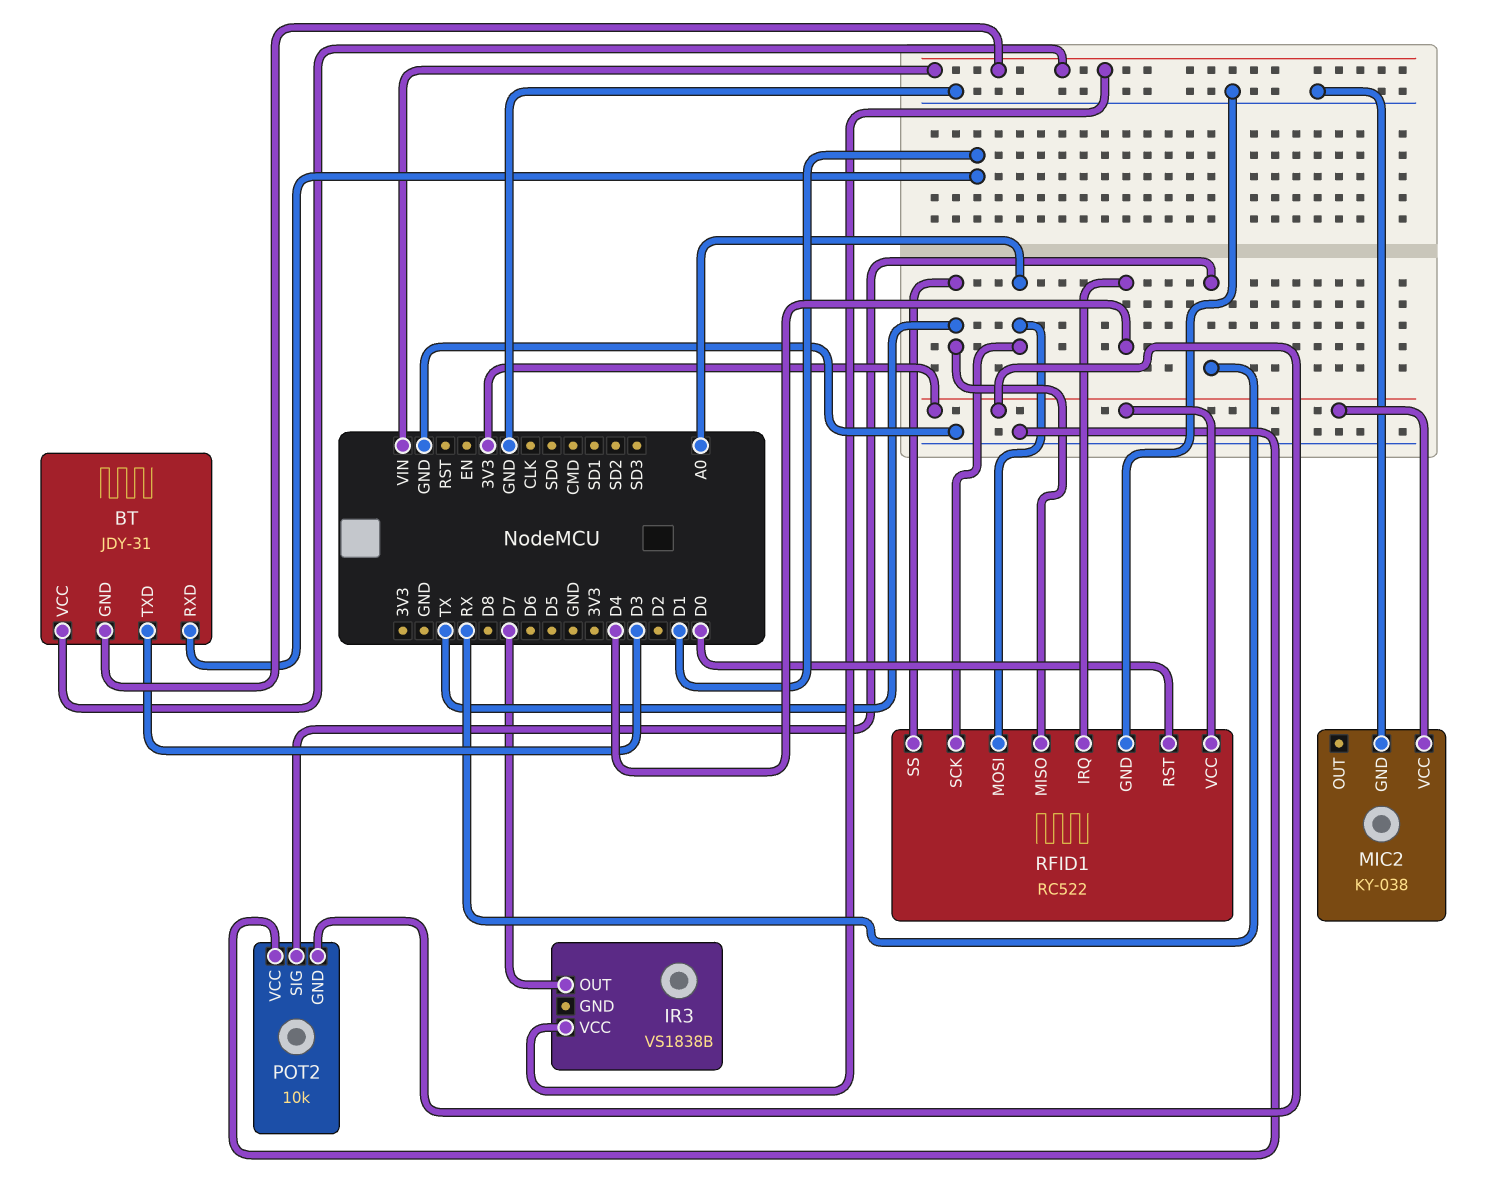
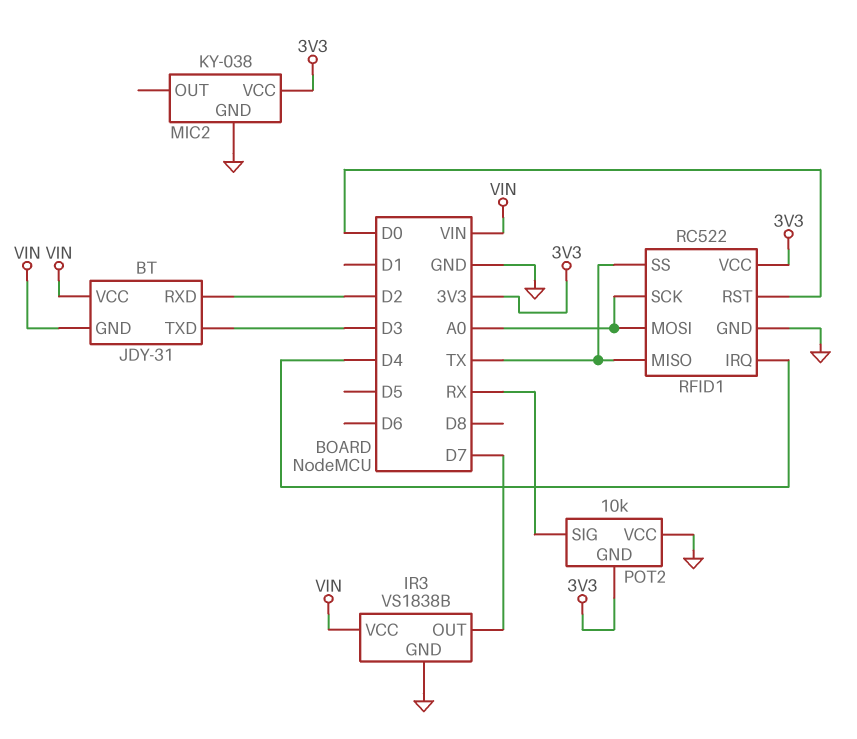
BT pin RXD: D1 -> D2
IR3 pin GND: none -> GND

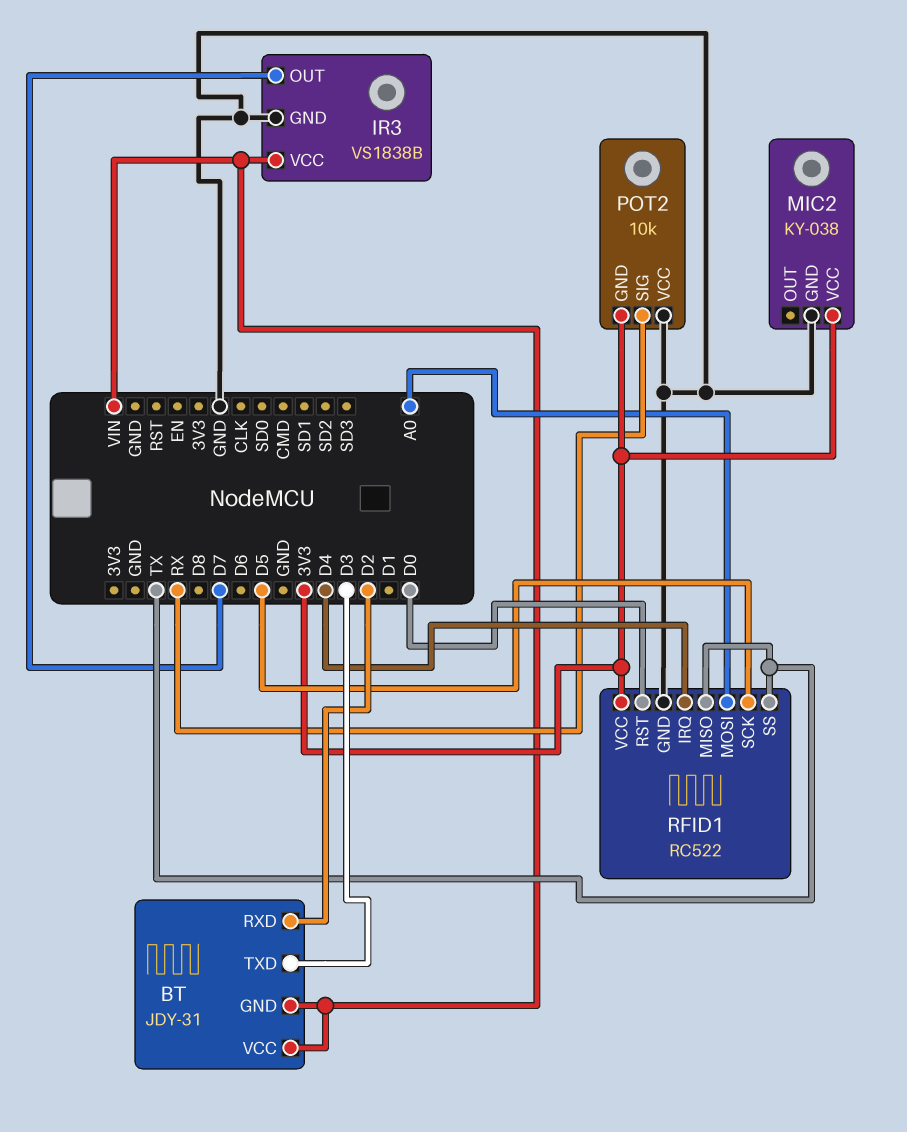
RFID1 pin SCK: A0 -> D5

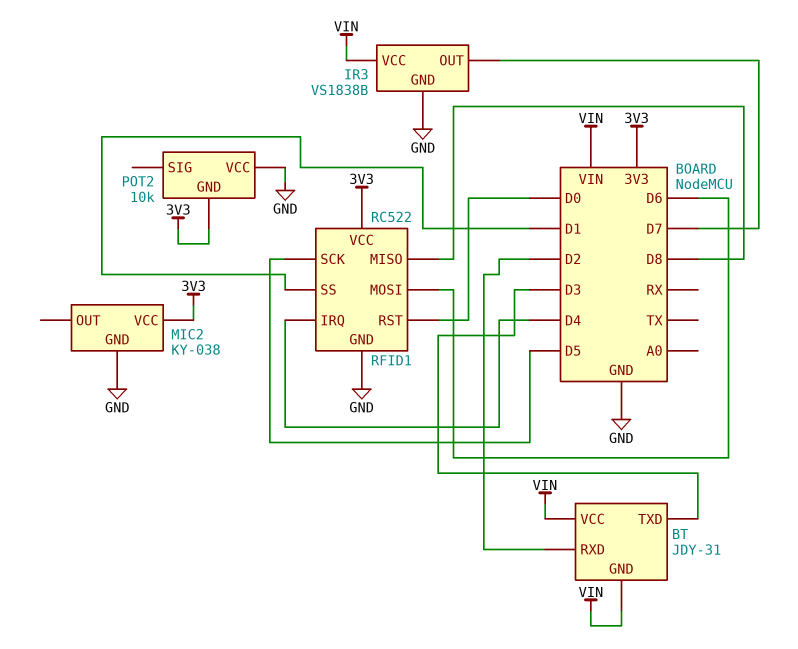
POT2 pin SIG: RX -> none
RFID1 pin MISO: TX -> D8
RFID1 pin MOSI: A0 -> D6
RFID1 pin SS: TX -> D1

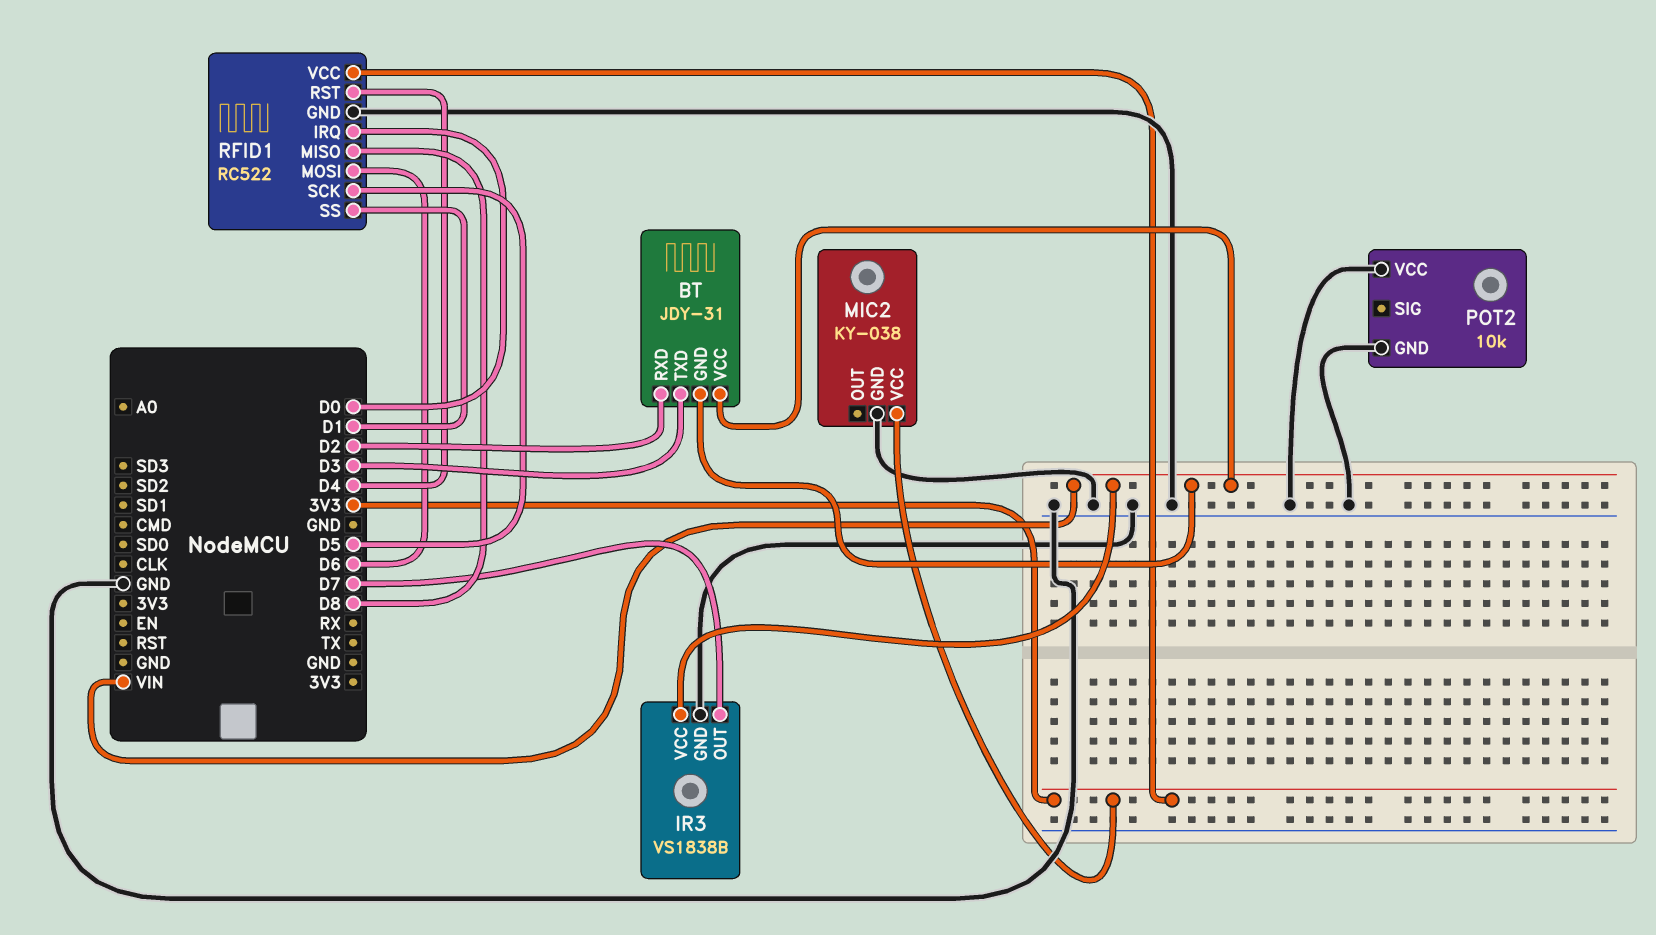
POT2 pin GND: 3V3 -> GND
RFID1 pin IRQ: D4 -> D0
RFID1 pin RST: D0 -> D4

